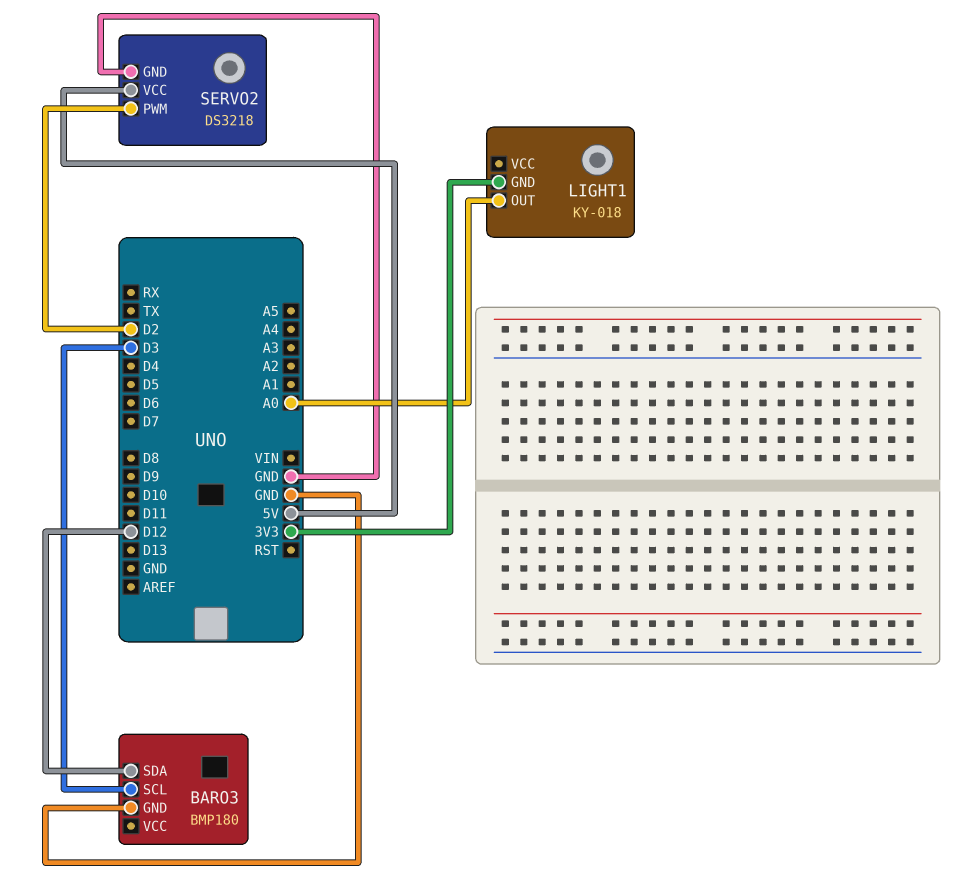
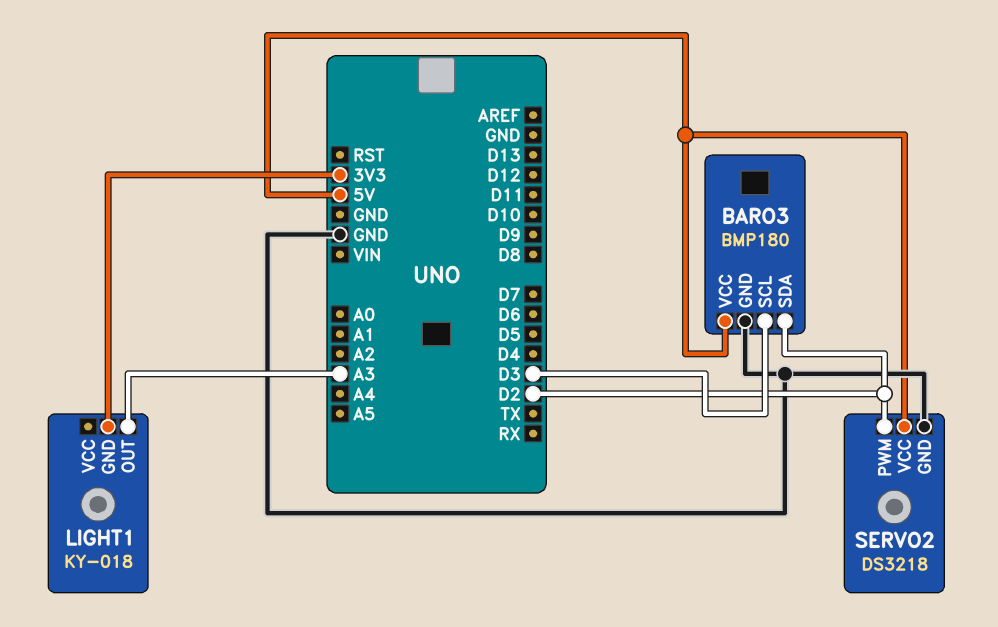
BARO3 pin SDA: D12 -> D2
BARO3 pin VCC: none -> 5V
LIGHT1 pin OUT: A0 -> A3

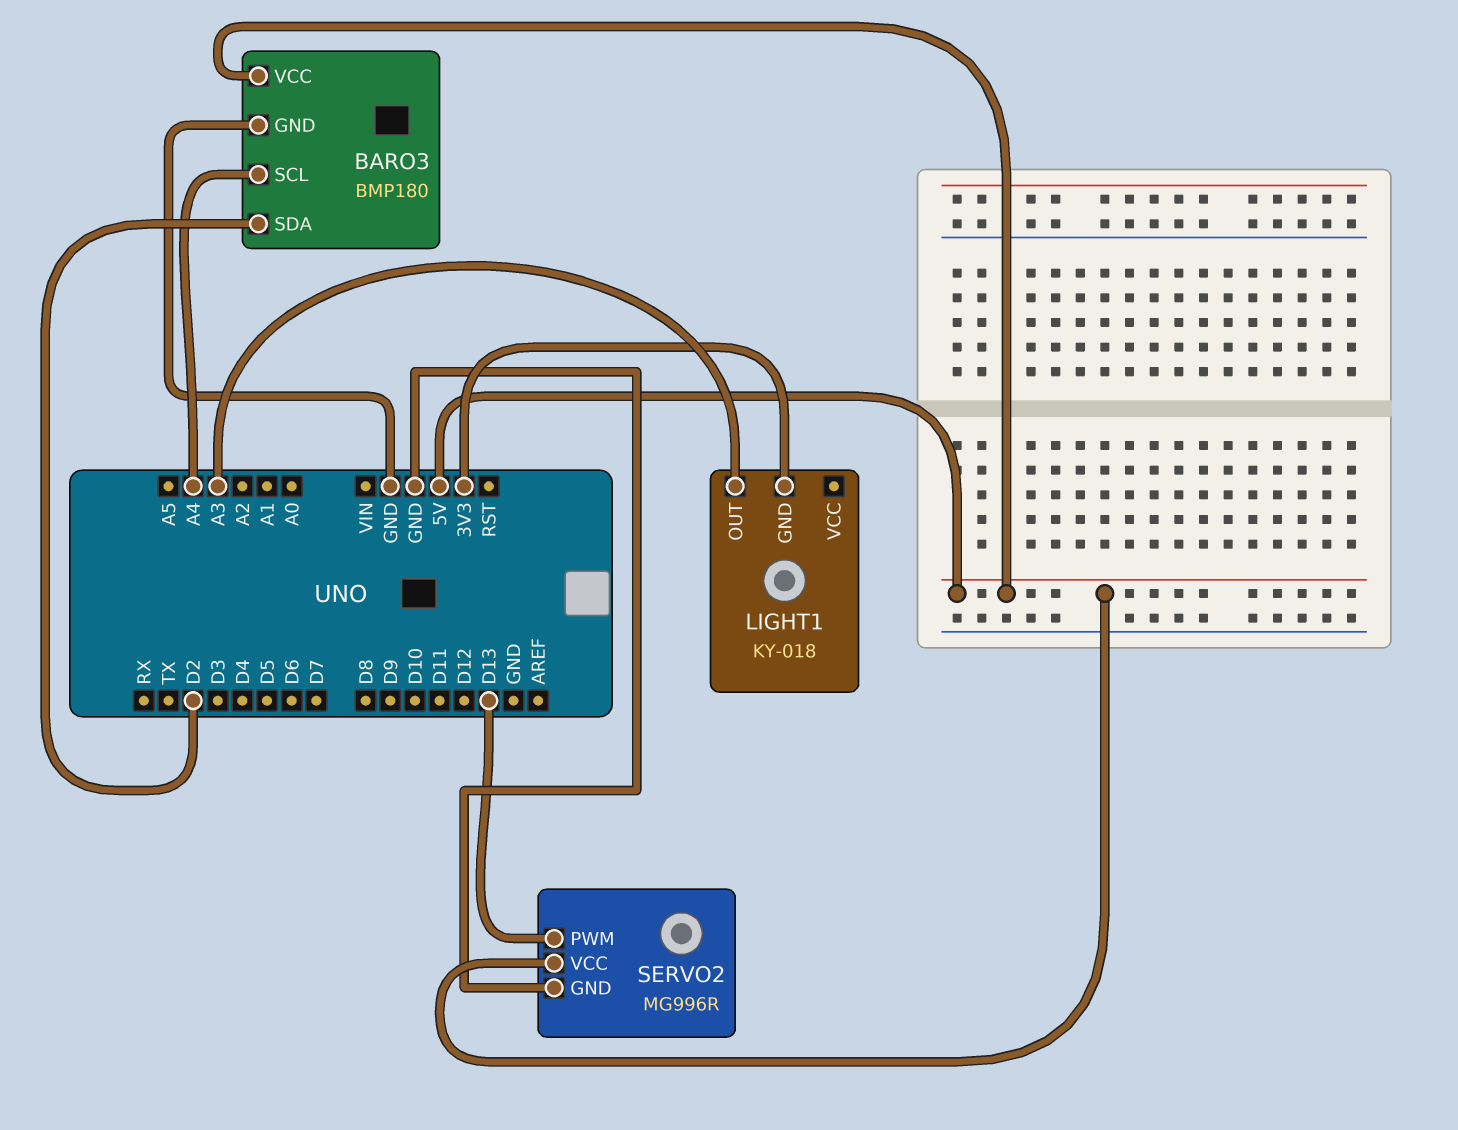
BARO3 pin SCL: D3 -> A4
SERVO2: DS3218 -> MG996R
SERVO2 pin PWM: D2 -> D13

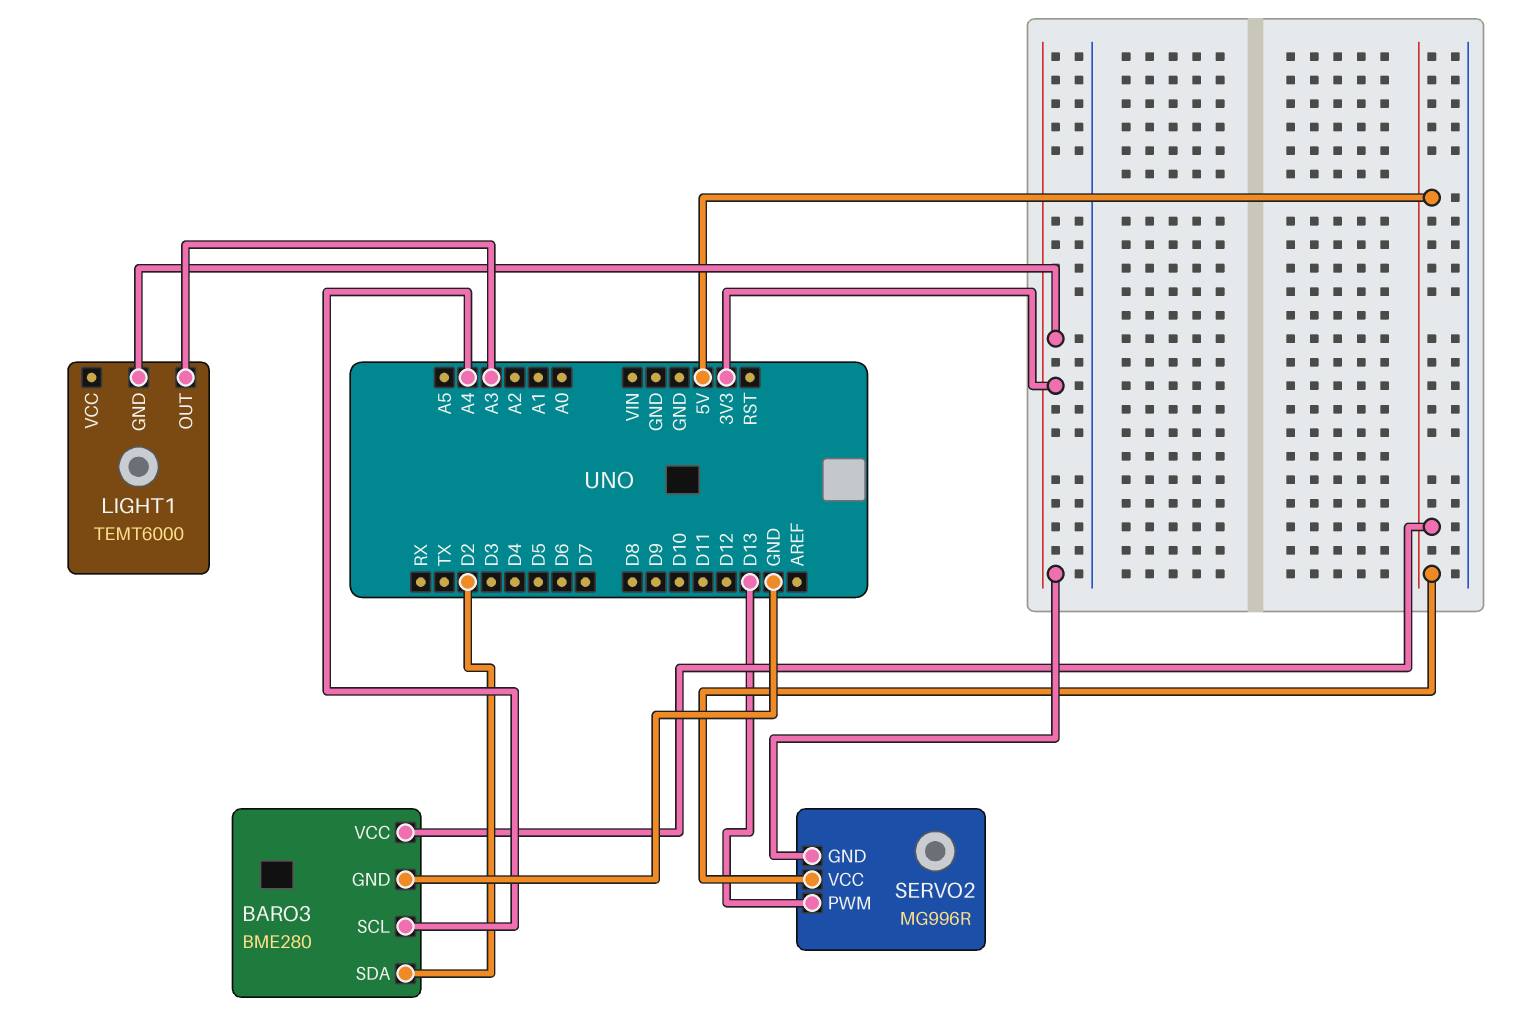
BARO3: BMP180 -> BME280
LIGHT1: KY-018 -> TEMT6000
SERVO2 pin GND: GND -> 3V3

